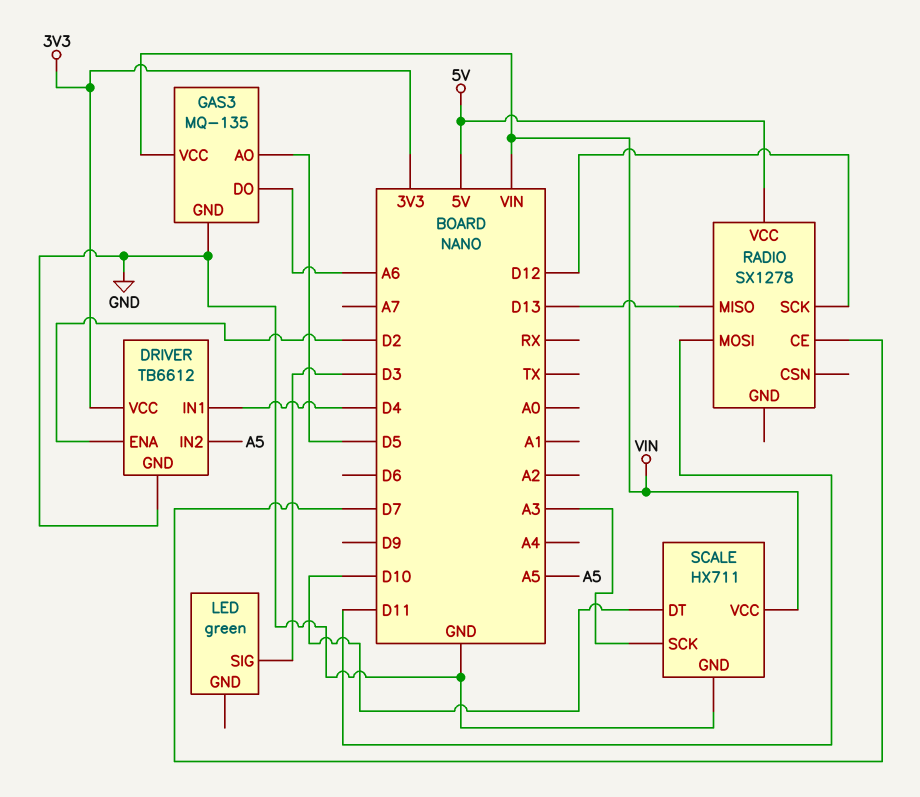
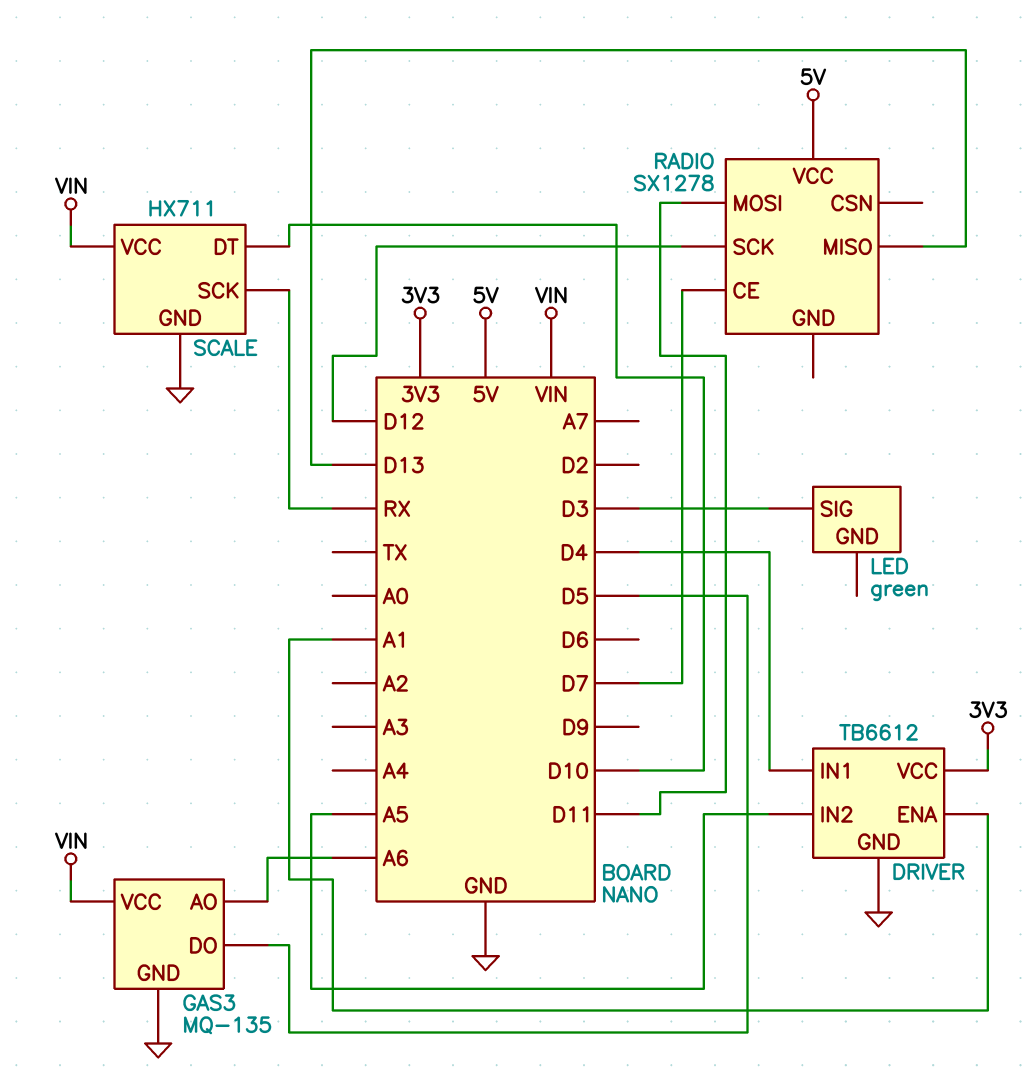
DRIVER pin ENA: D2 -> A1
GAS3 pin AO: D5 -> A6
GAS3 pin DO: A6 -> D5
SCALE pin SCK: A3 -> RX

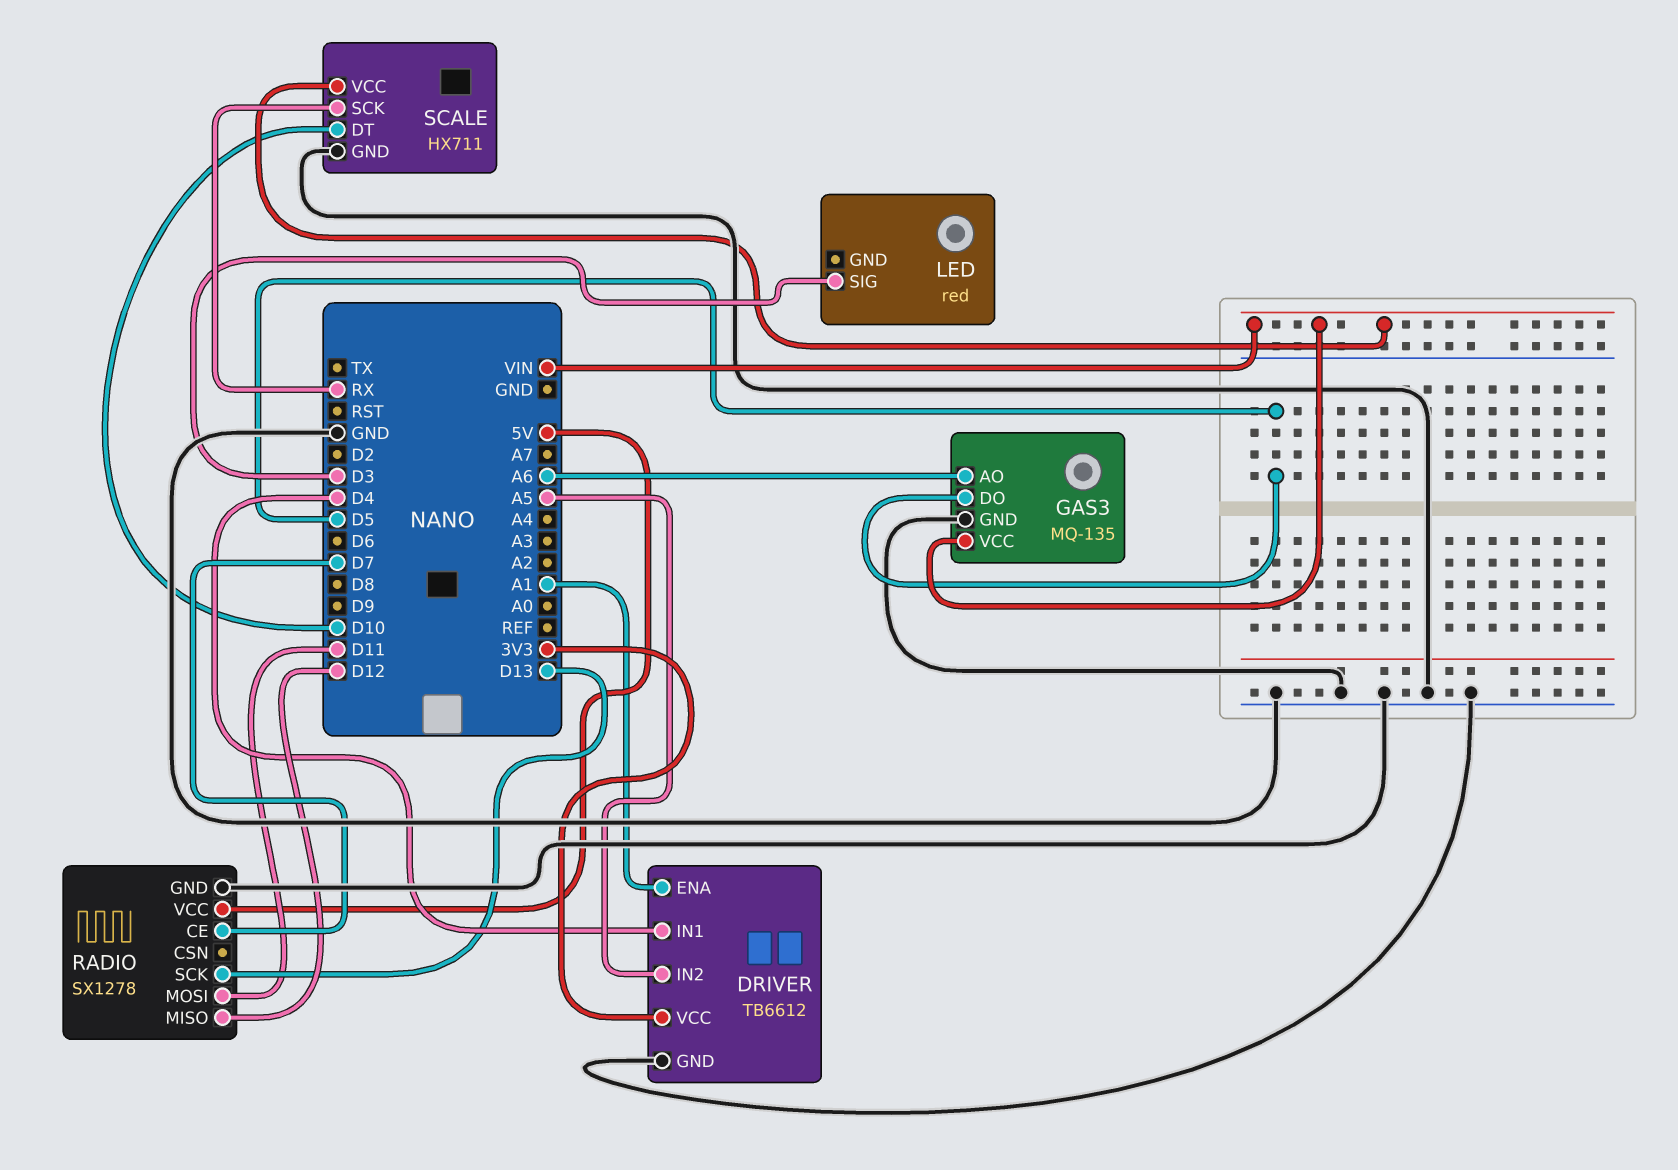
LED: green -> red
RADIO pin GND: none -> GND
RADIO pin MISO: D13 -> D12
RADIO pin SCK: D12 -> D13

